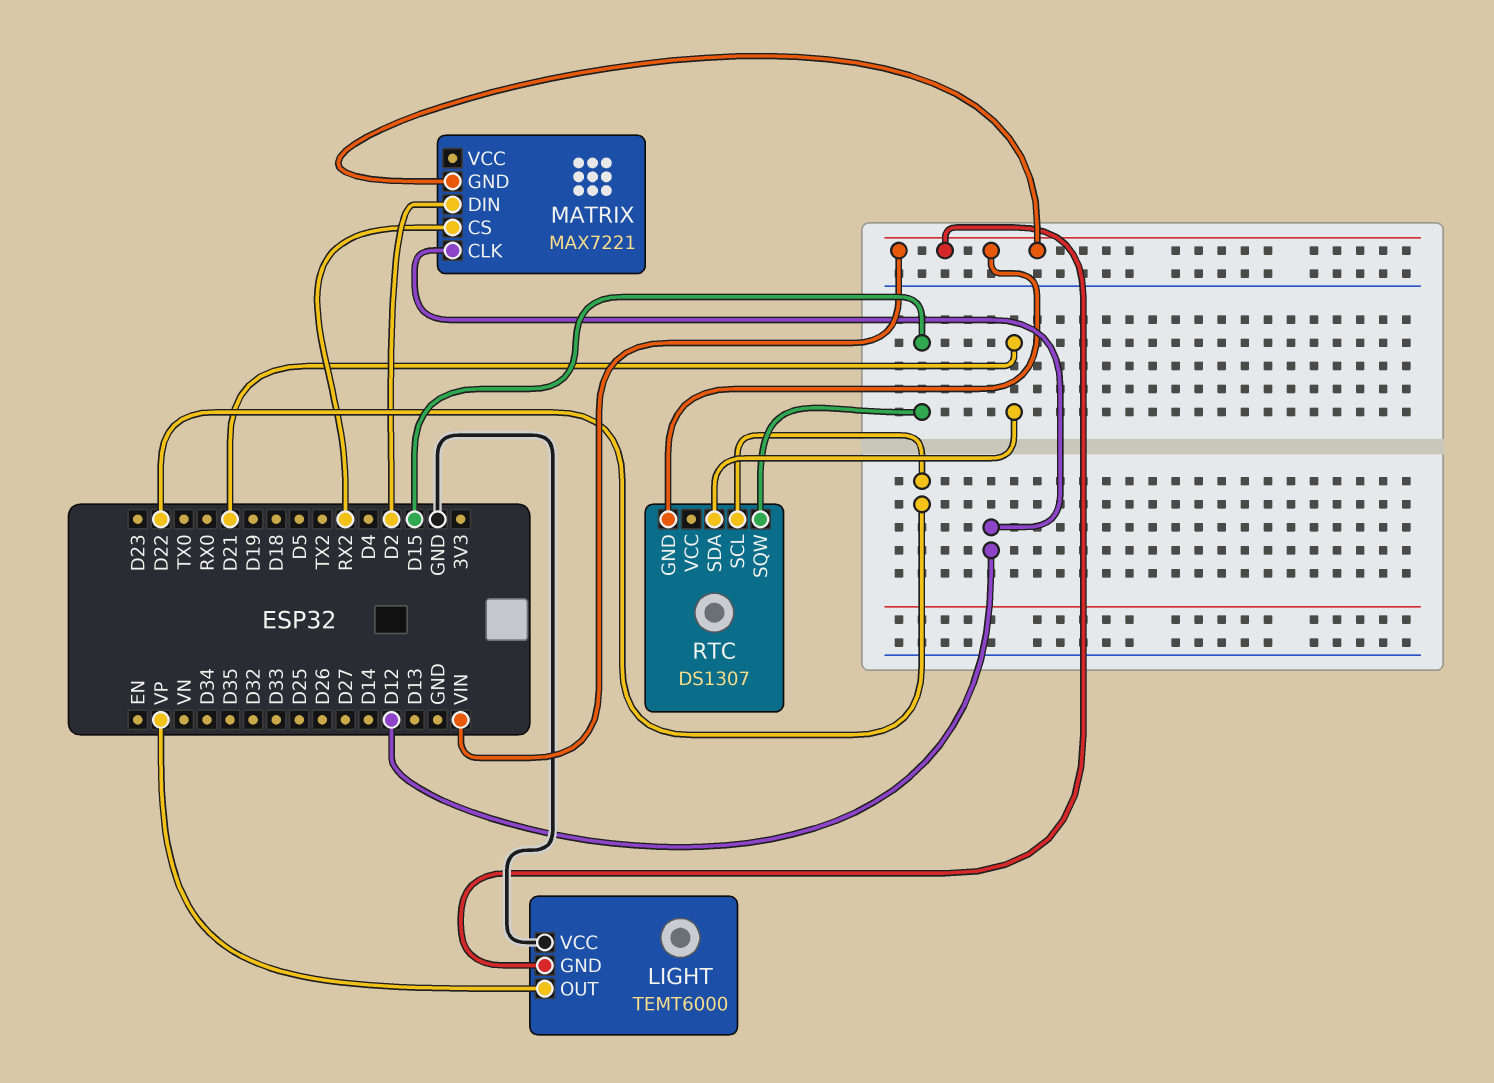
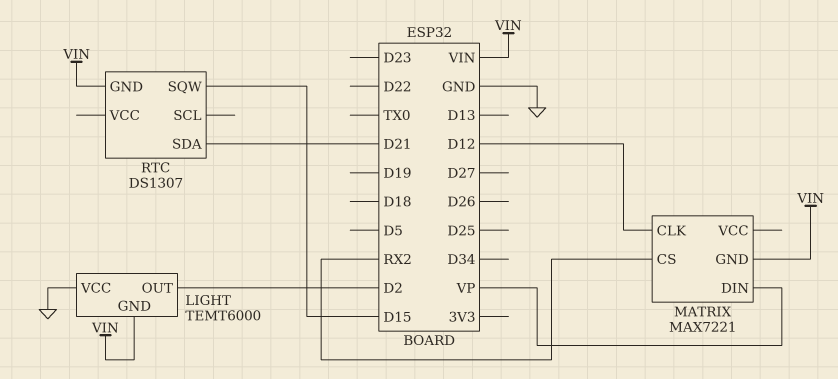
LIGHT pin OUT: VP -> D2
MATRIX pin DIN: D2 -> VP
RTC pin SCL: D22 -> none

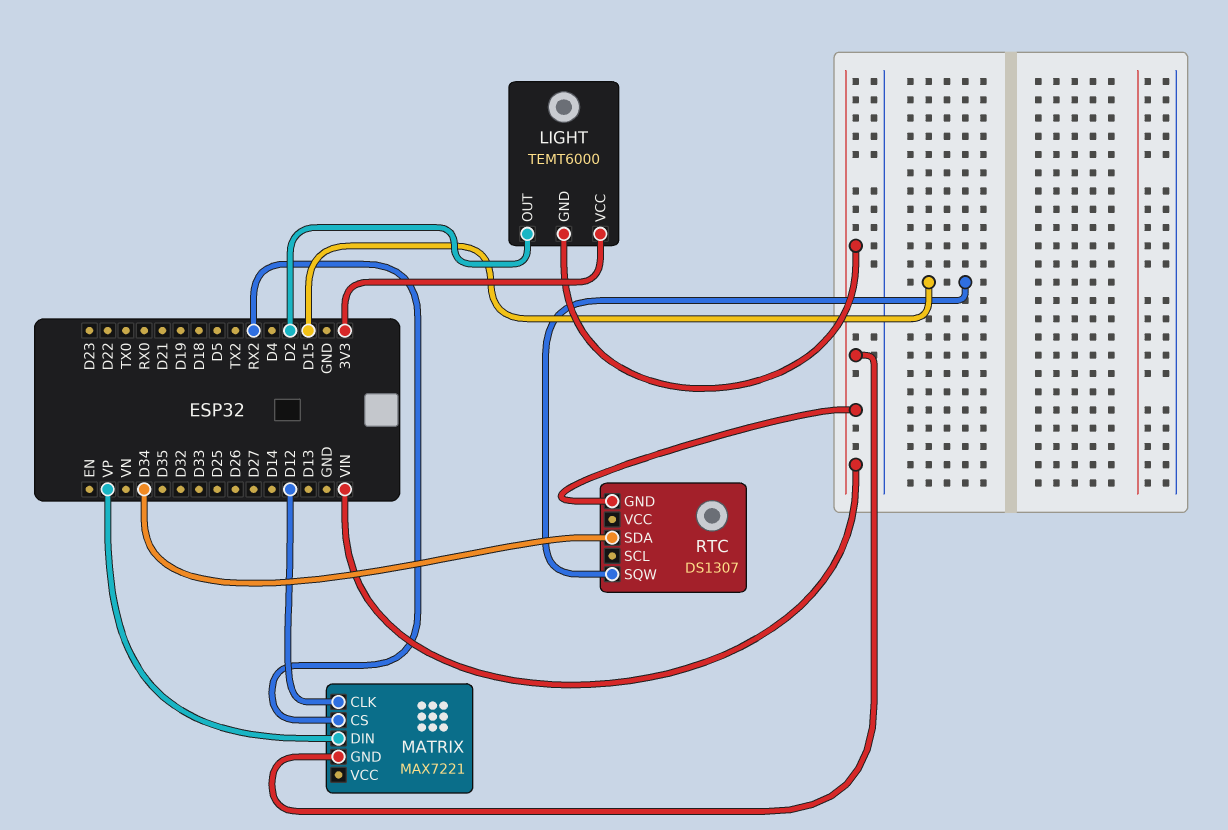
LIGHT pin VCC: GND -> 3V3
RTC pin SDA: D21 -> D34

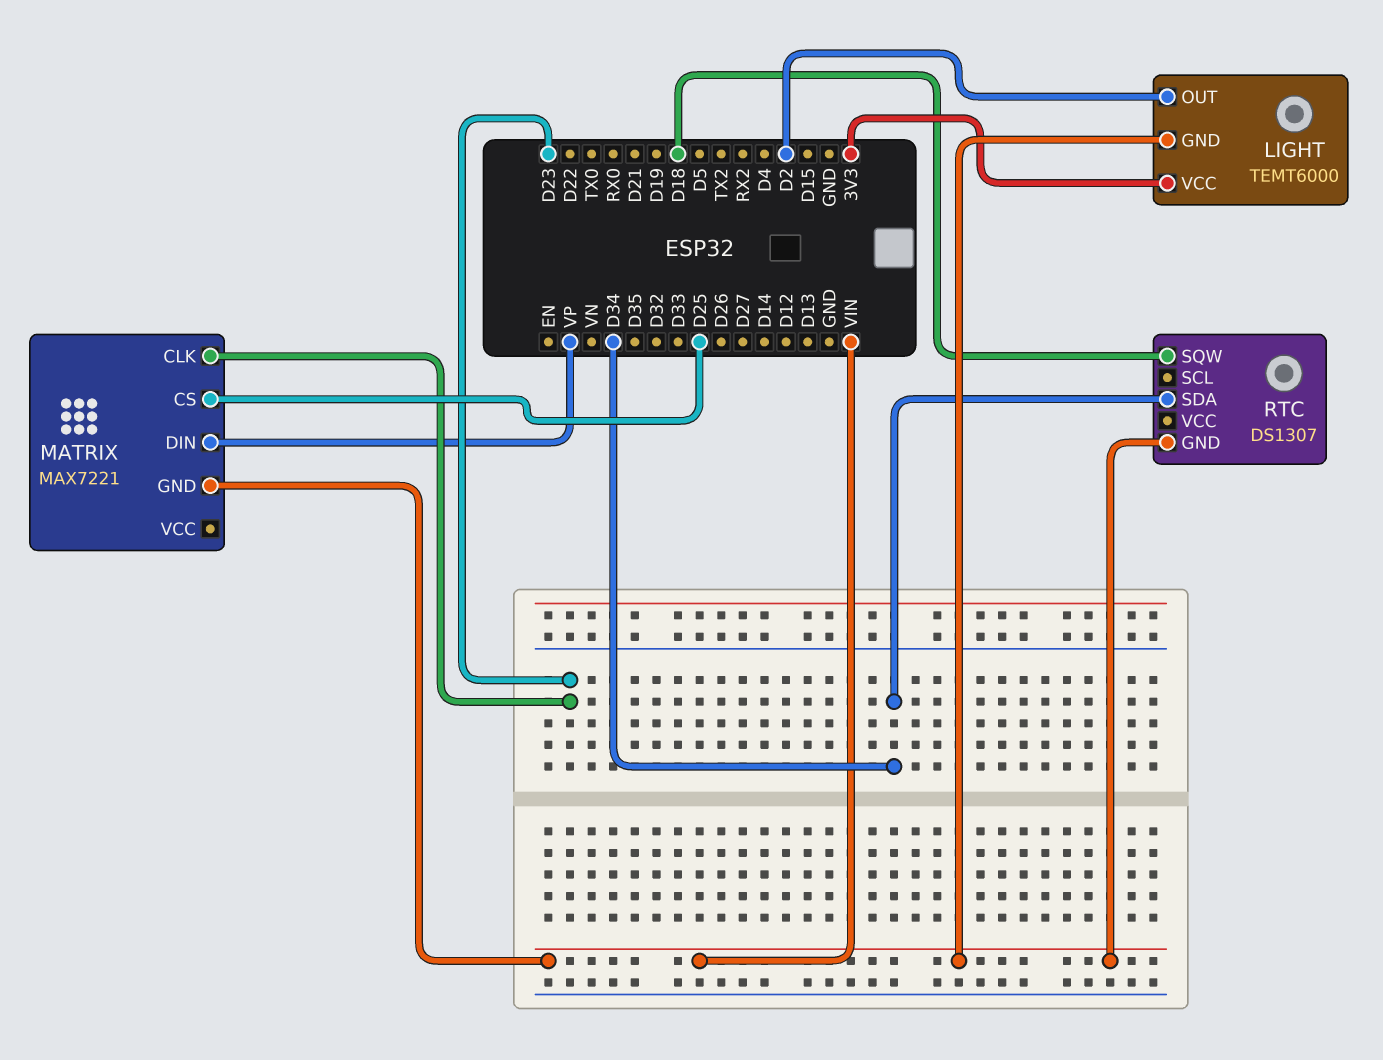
MATRIX pin CLK: D12 -> D23
MATRIX pin CS: RX2 -> D25
RTC pin SQW: D15 -> D18

